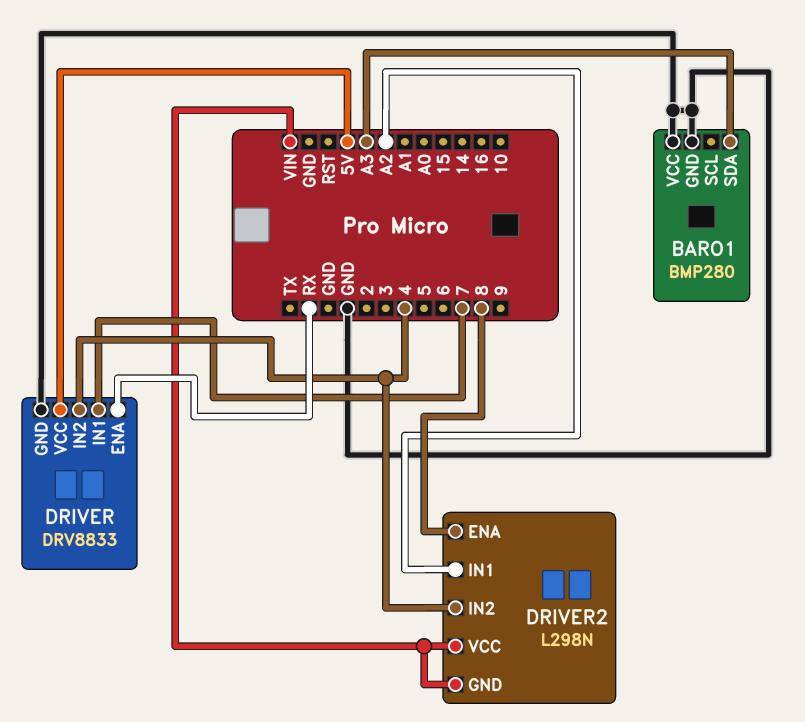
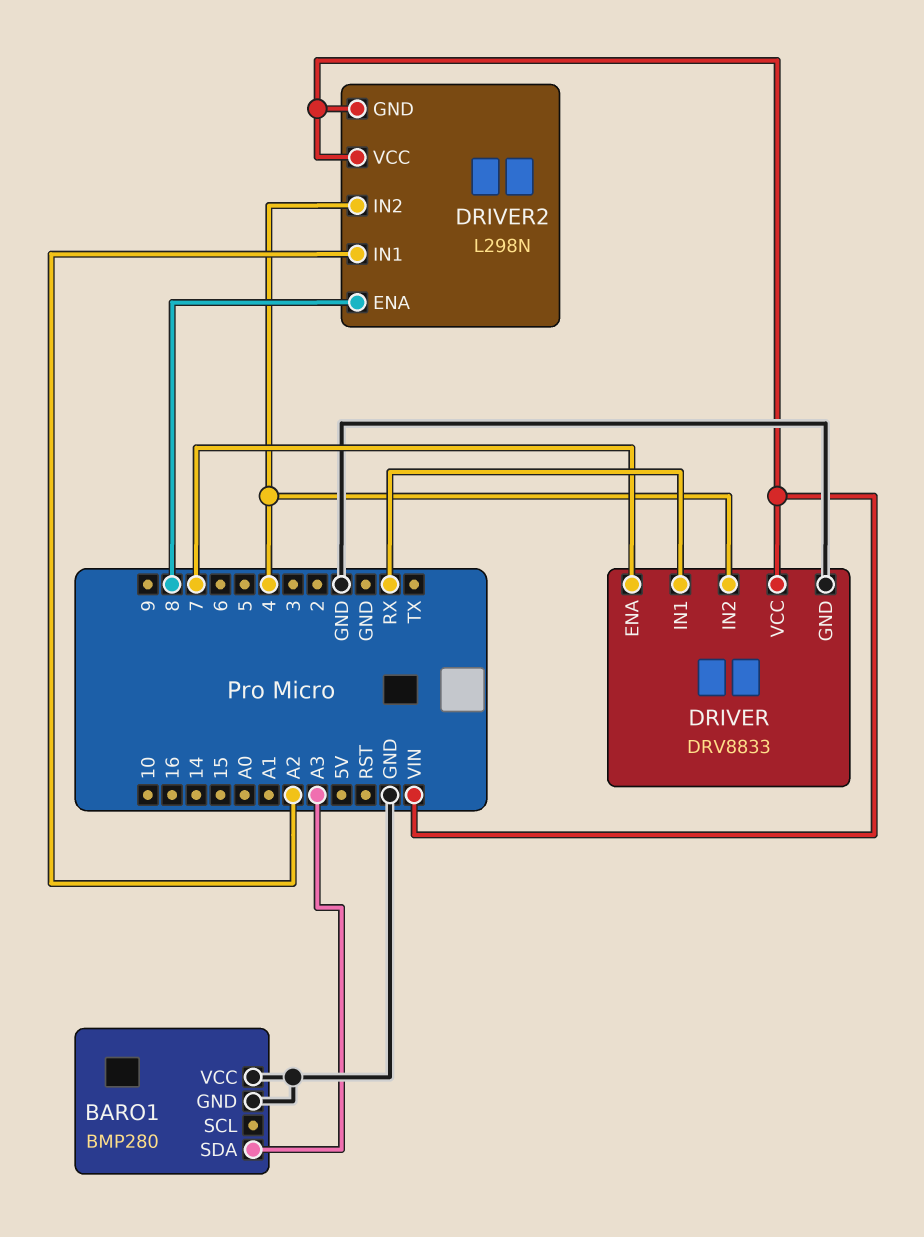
DRIVER pin ENA: RX -> 7
DRIVER pin IN1: 7 -> RX
DRIVER pin VCC: 5V -> VIN

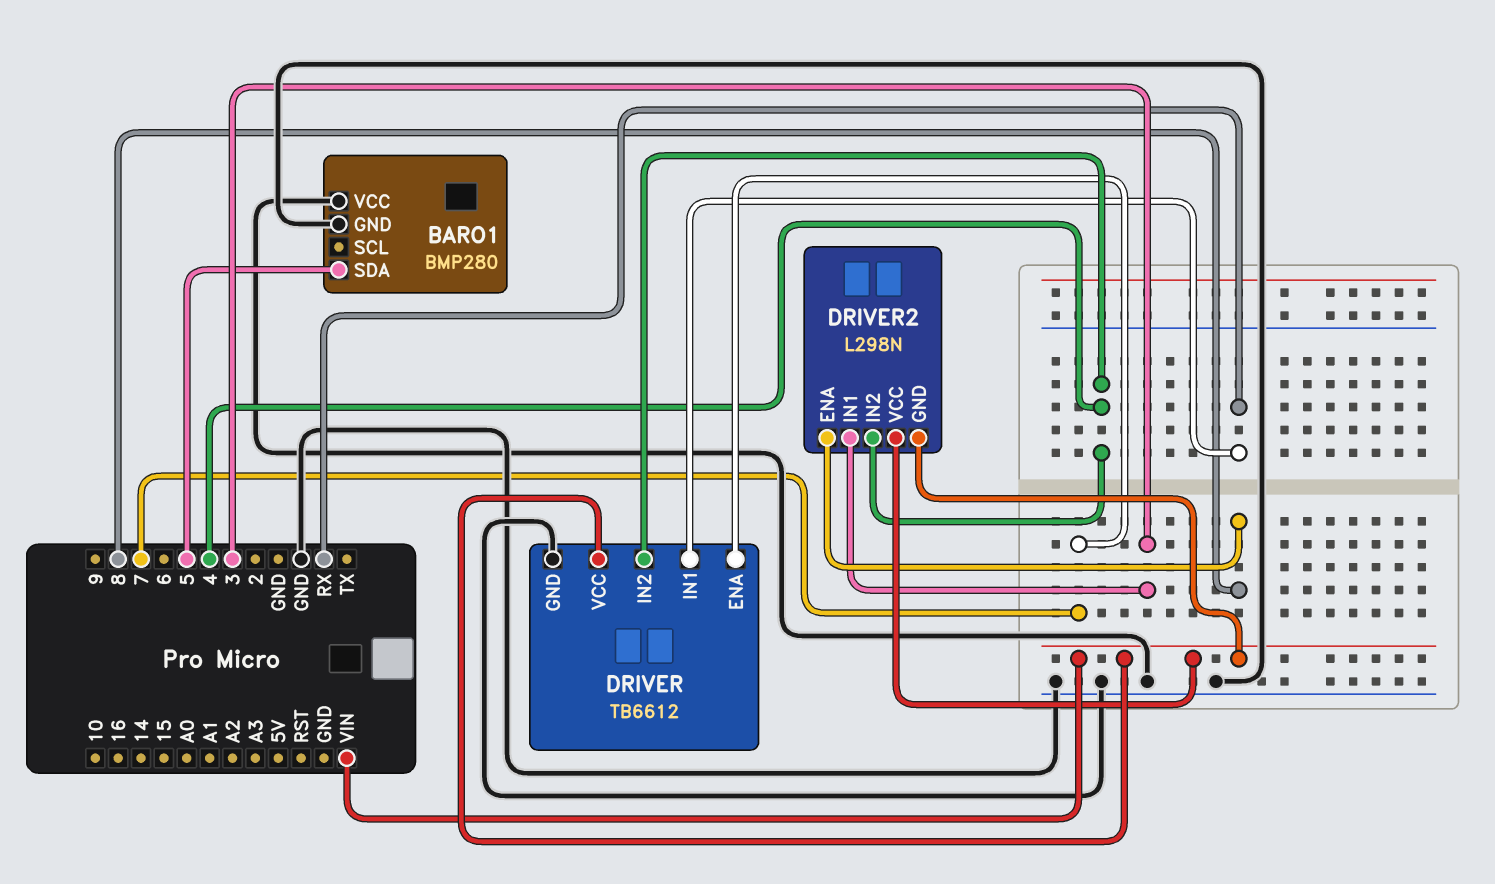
BARO1 pin SDA: A3 -> 5
DRIVER: DRV8833 -> TB6612
DRIVER2 pin IN1: A2 -> 3

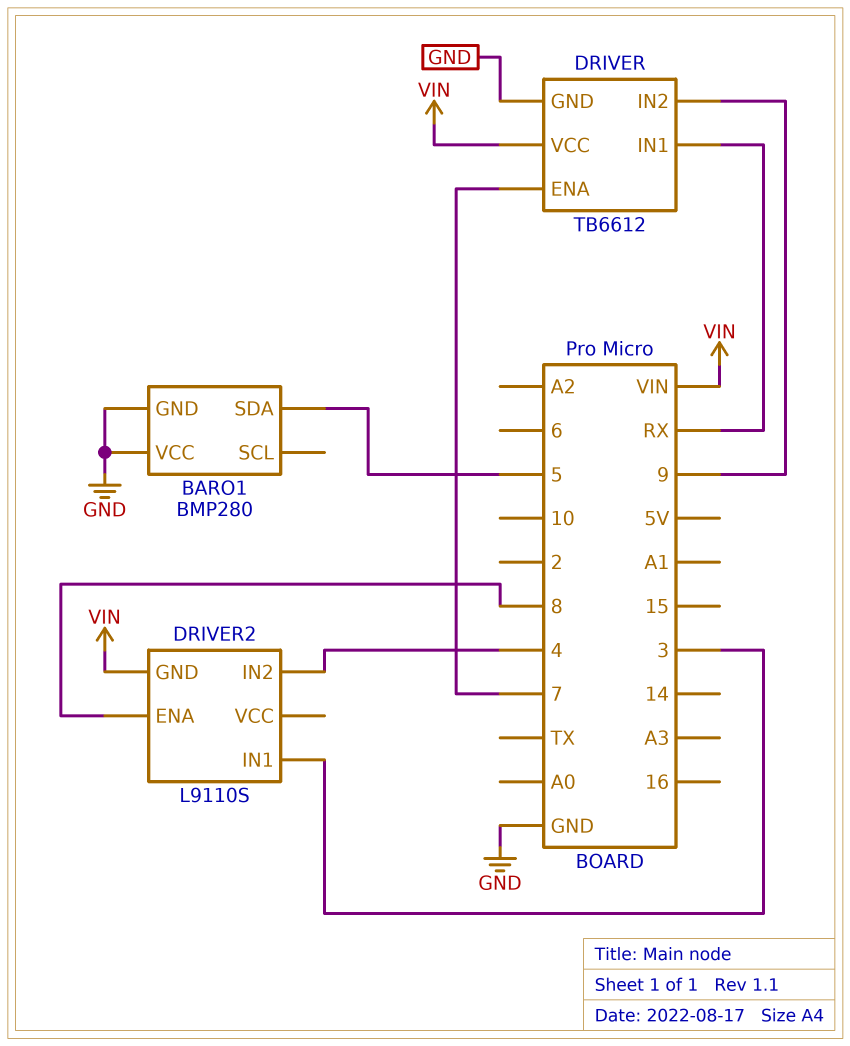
DRIVER pin IN2: 4 -> 9
DRIVER2: L298N -> L9110S
DRIVER2 pin VCC: VIN -> none

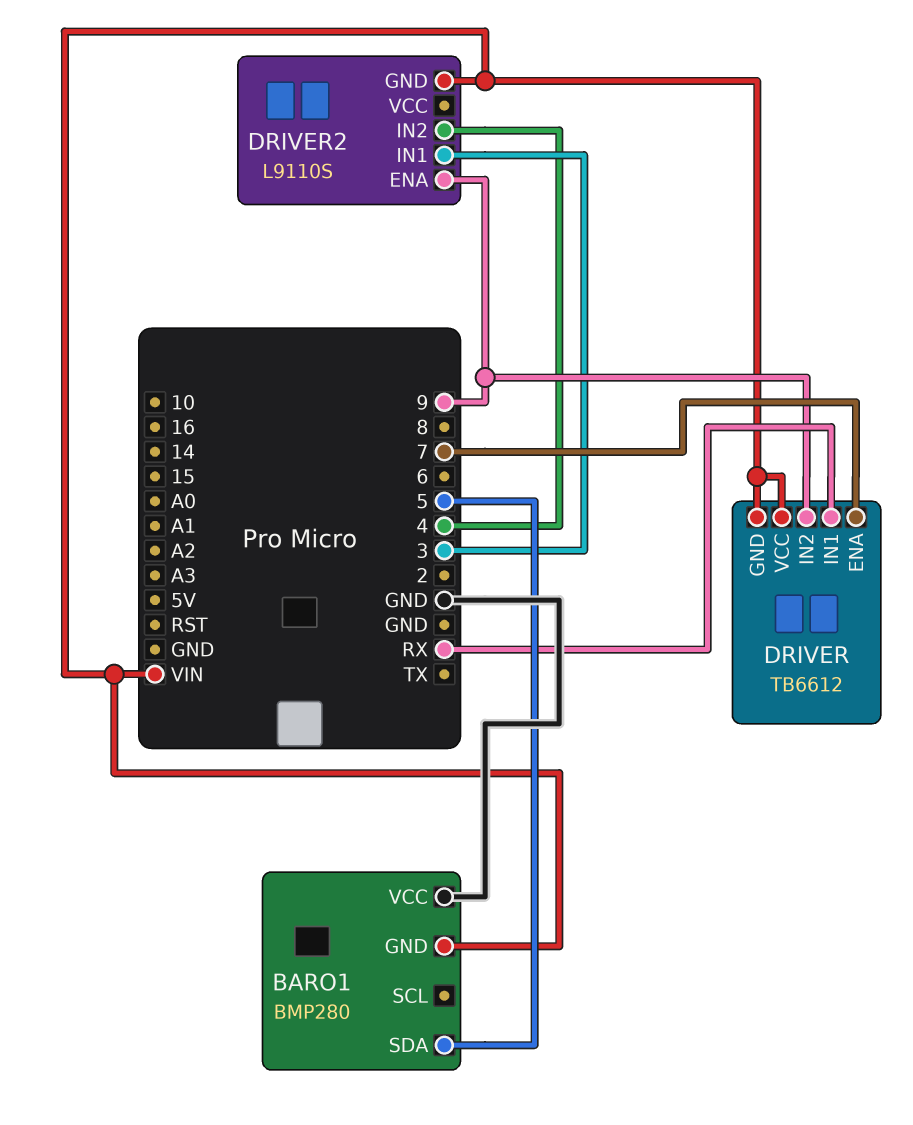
BARO1 pin GND: GND -> VIN
DRIVER pin GND: GND -> VIN
DRIVER2 pin ENA: 8 -> 9

